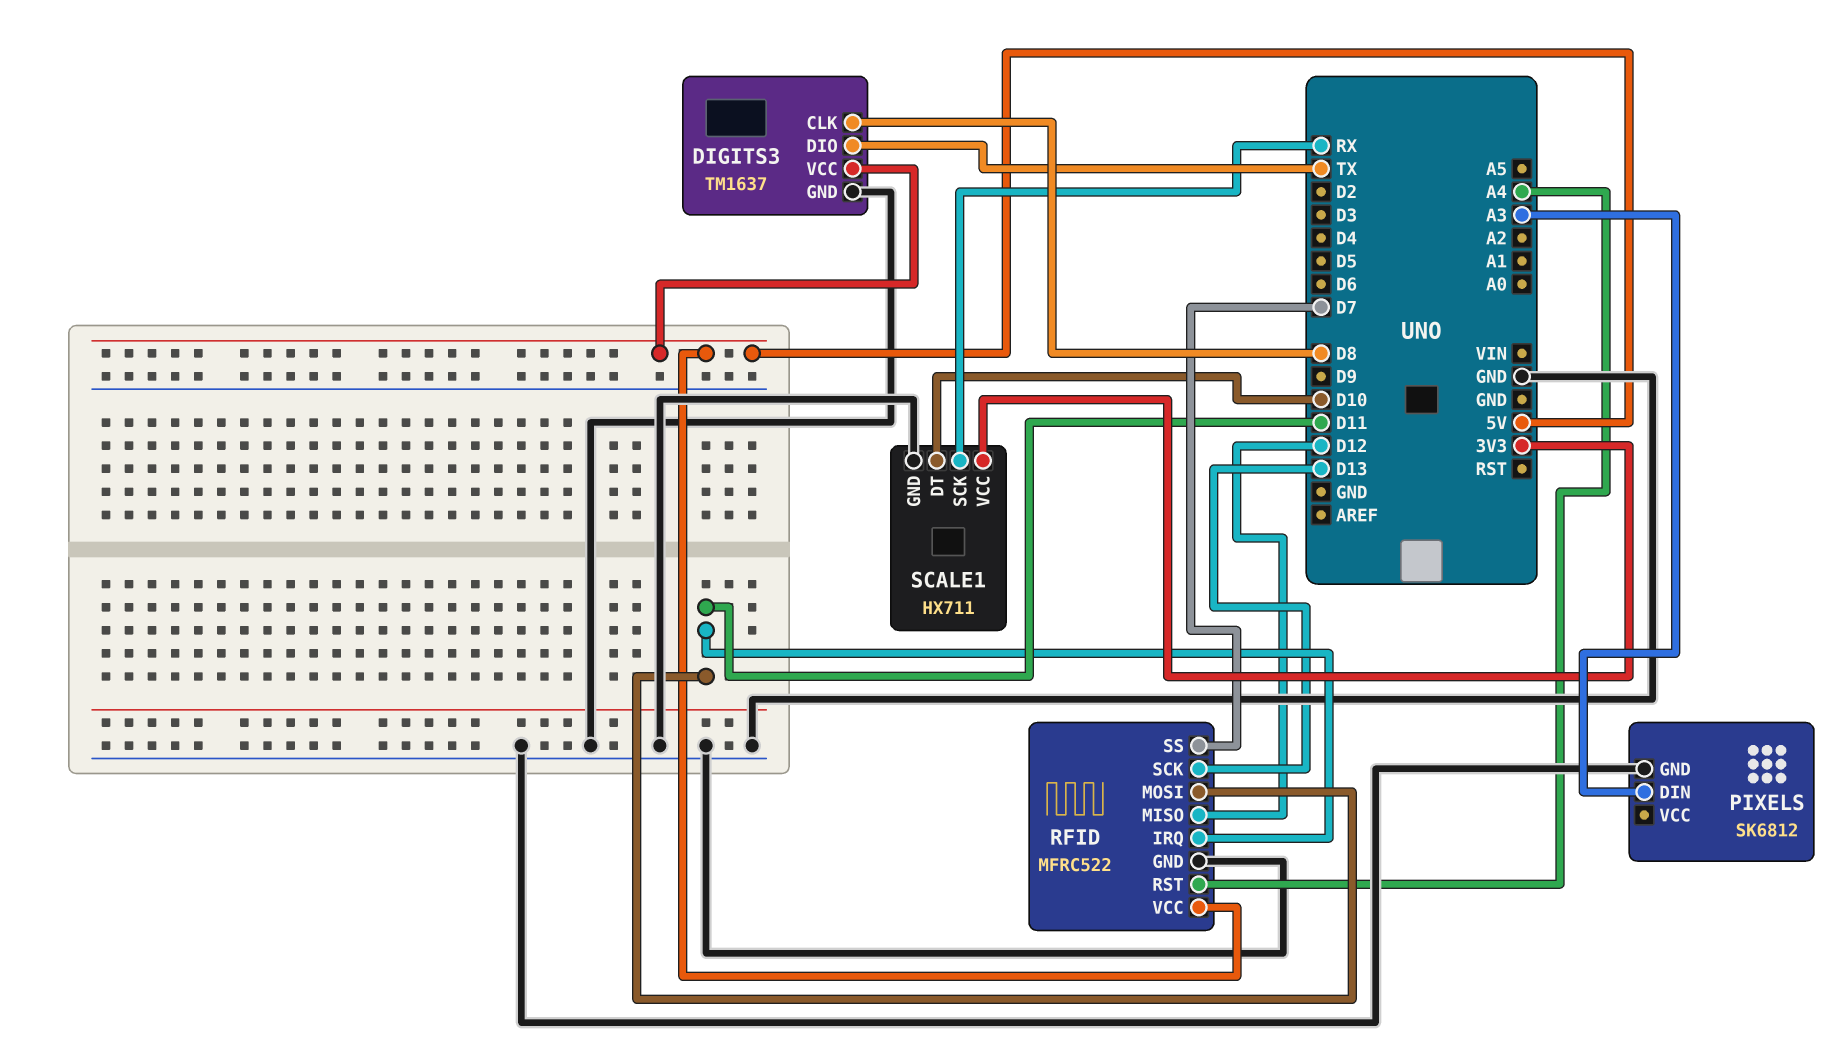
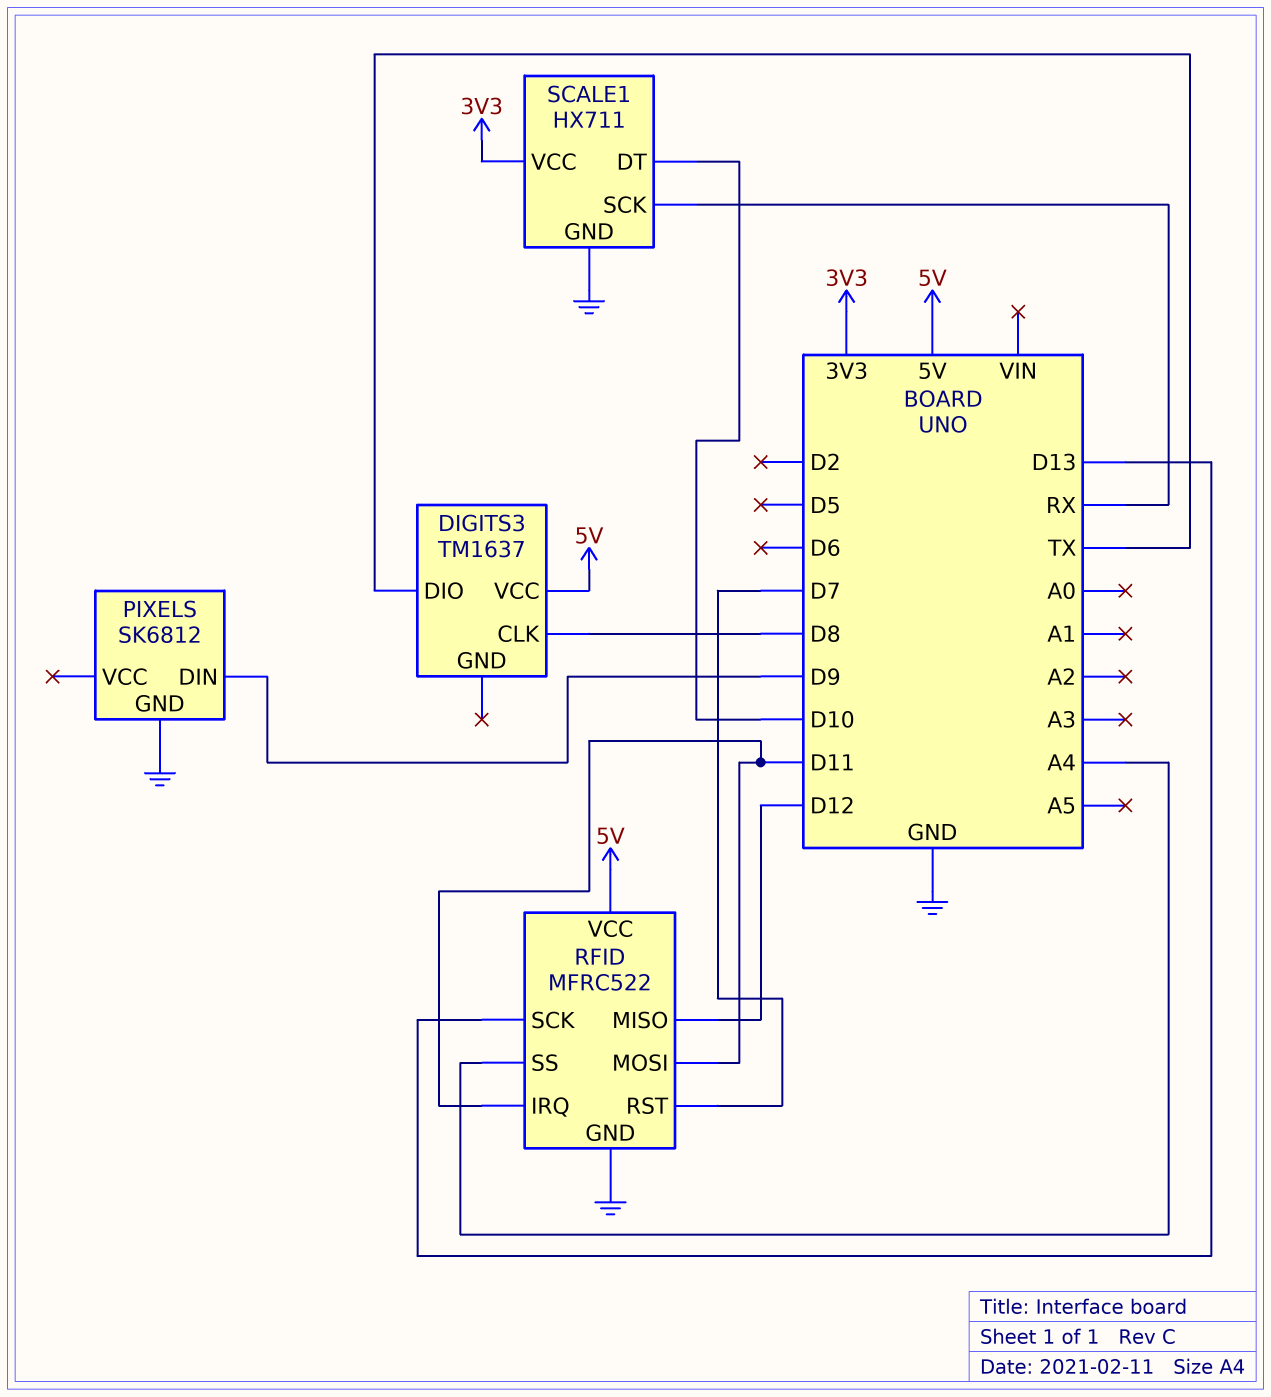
DIGITS3 pin GND: GND -> none
PIXELS pin DIN: A3 -> D9
RFID pin RST: A4 -> D7
RFID pin SS: D7 -> A4

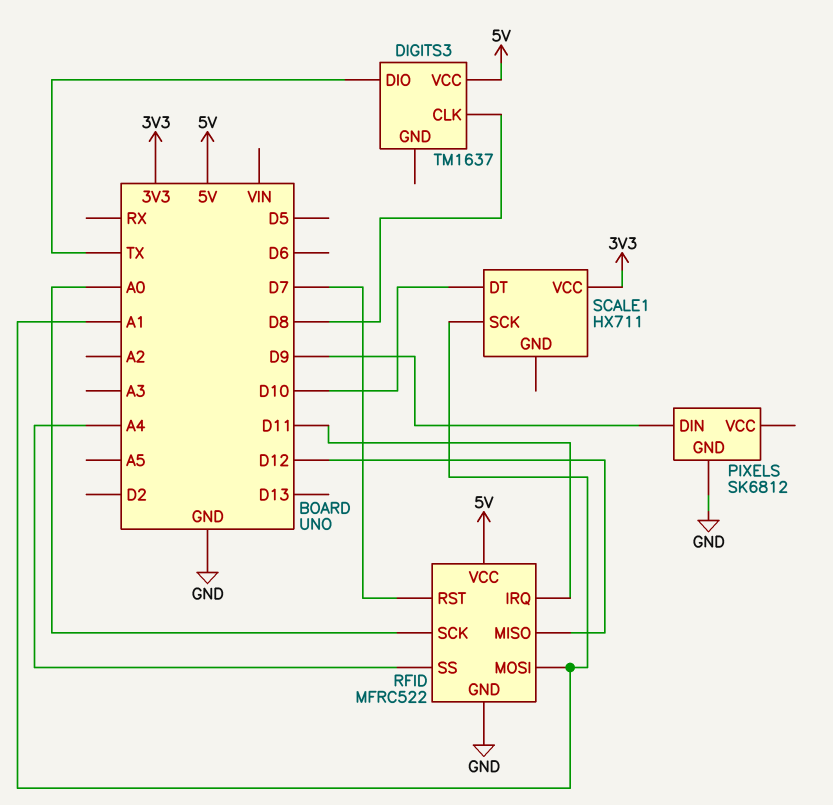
RFID pin MOSI: D11 -> A1
RFID pin SCK: D13 -> A0
SCALE1 pin GND: GND -> none
SCALE1 pin SCK: RX -> A1

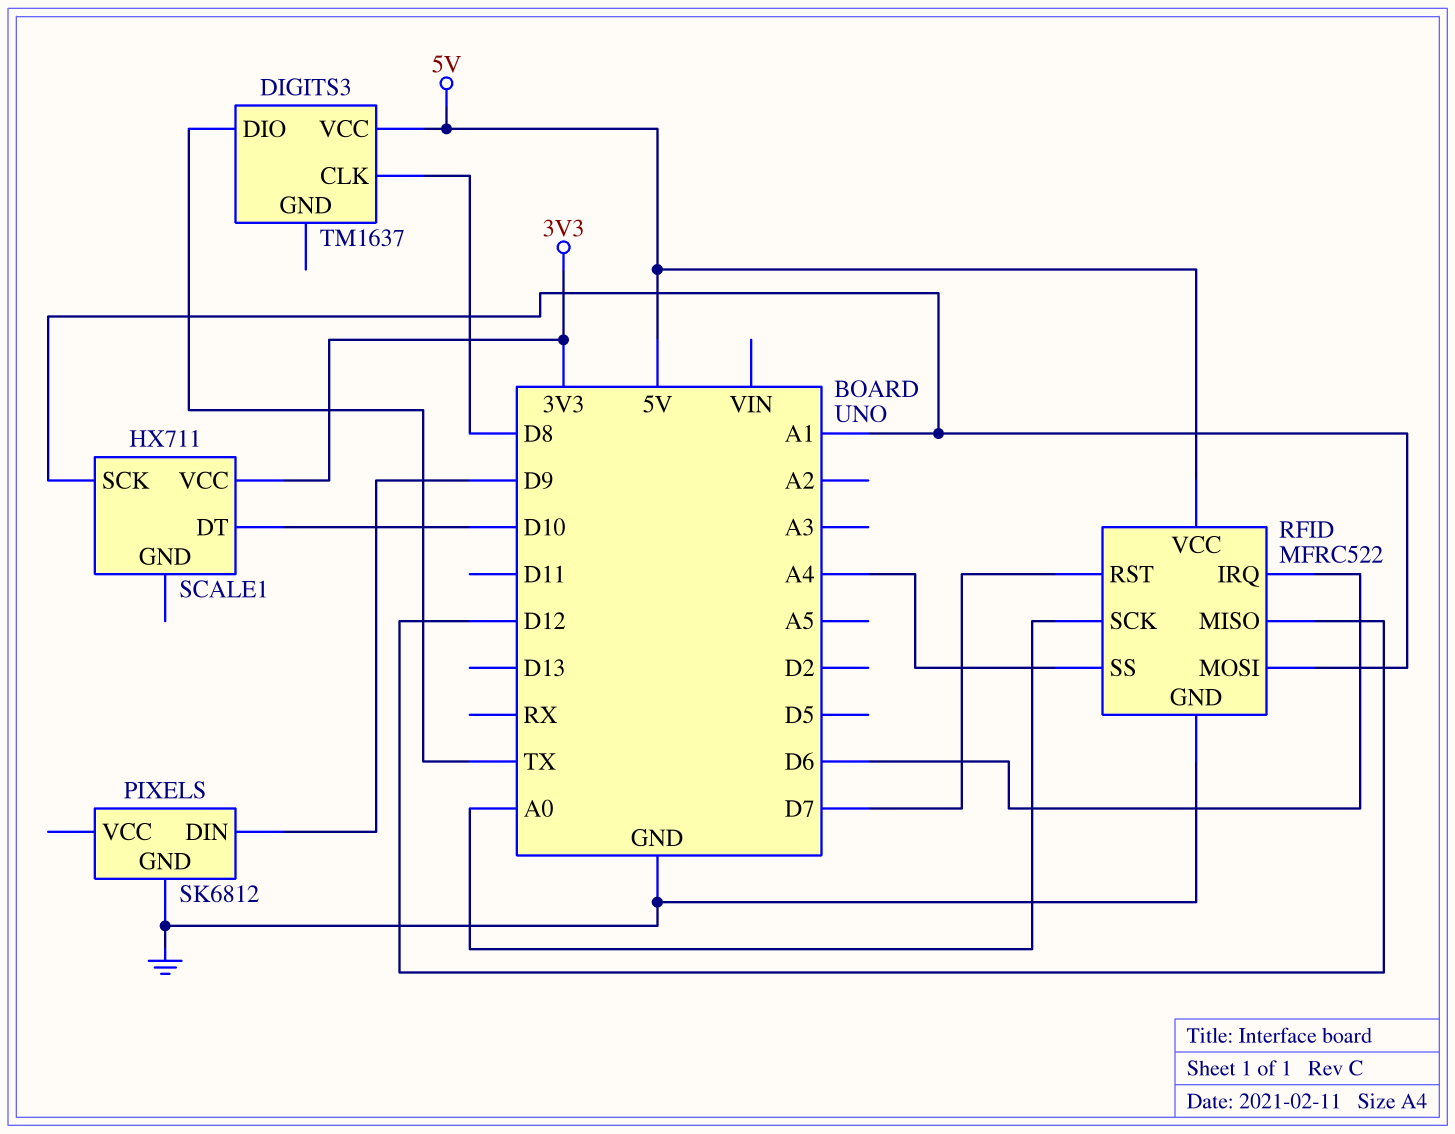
RFID pin IRQ: D11 -> D6

